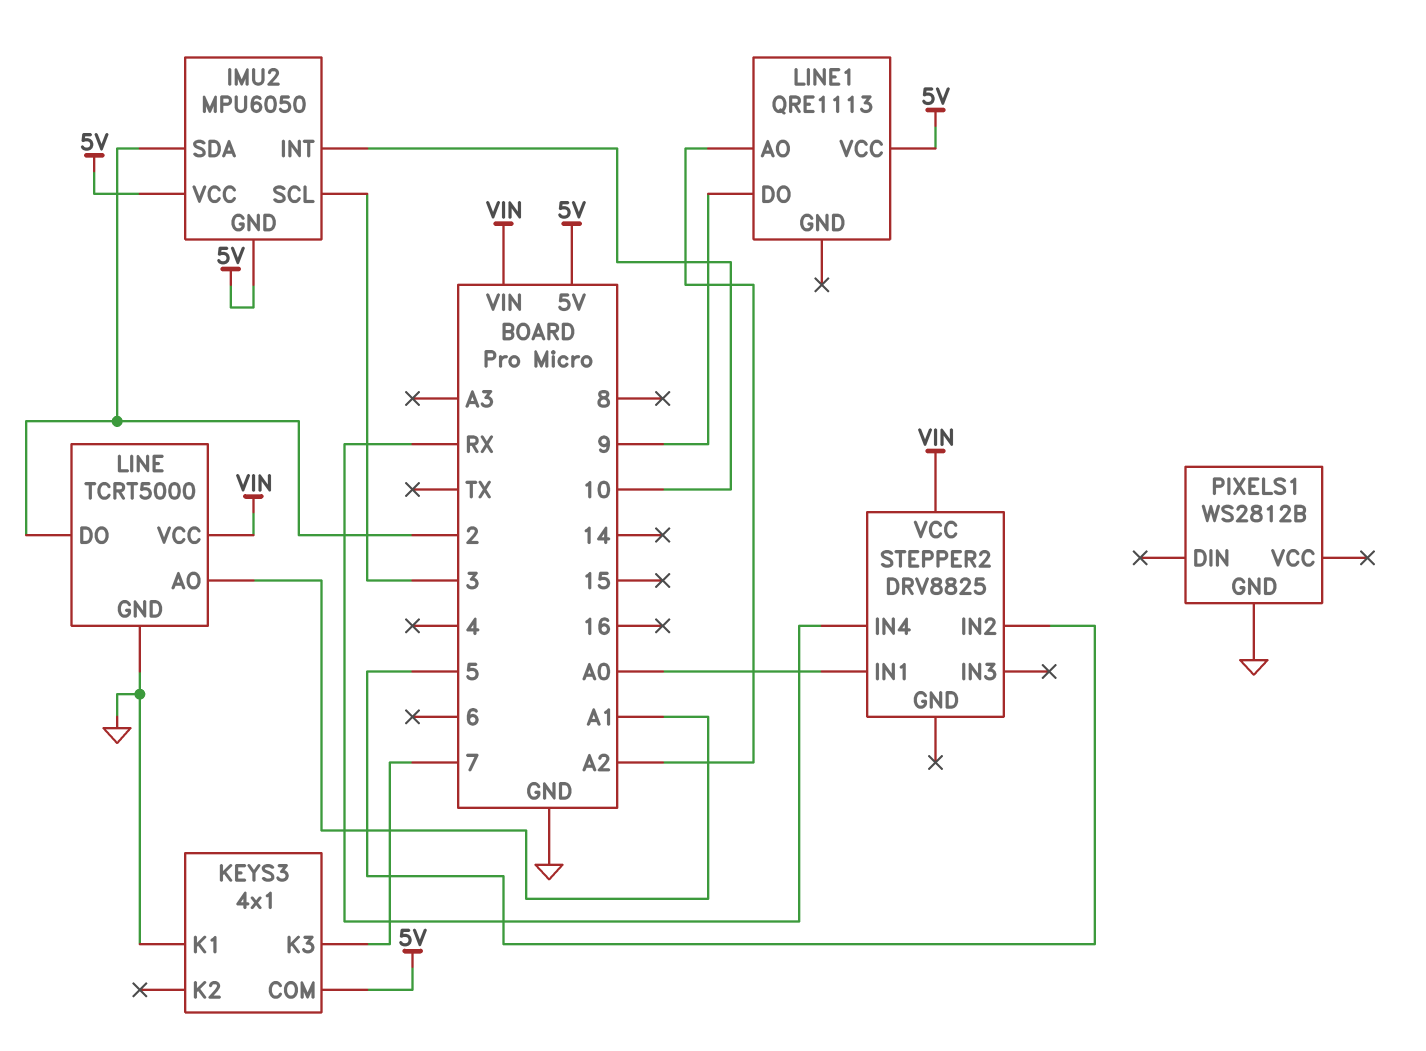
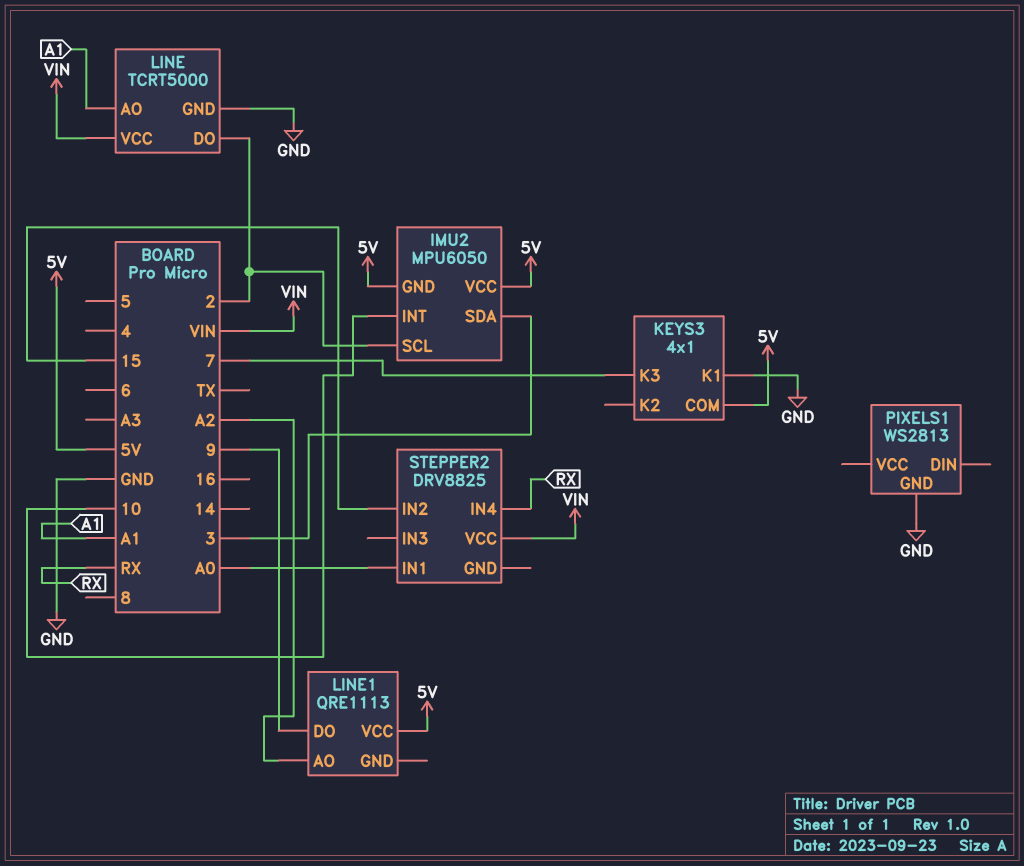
IMU2 pin SCL: 3 -> 2
IMU2 pin SDA: 2 -> 3
PIXELS1: WS2812B -> WS2813
STEPPER2 pin IN2: 5 -> 15

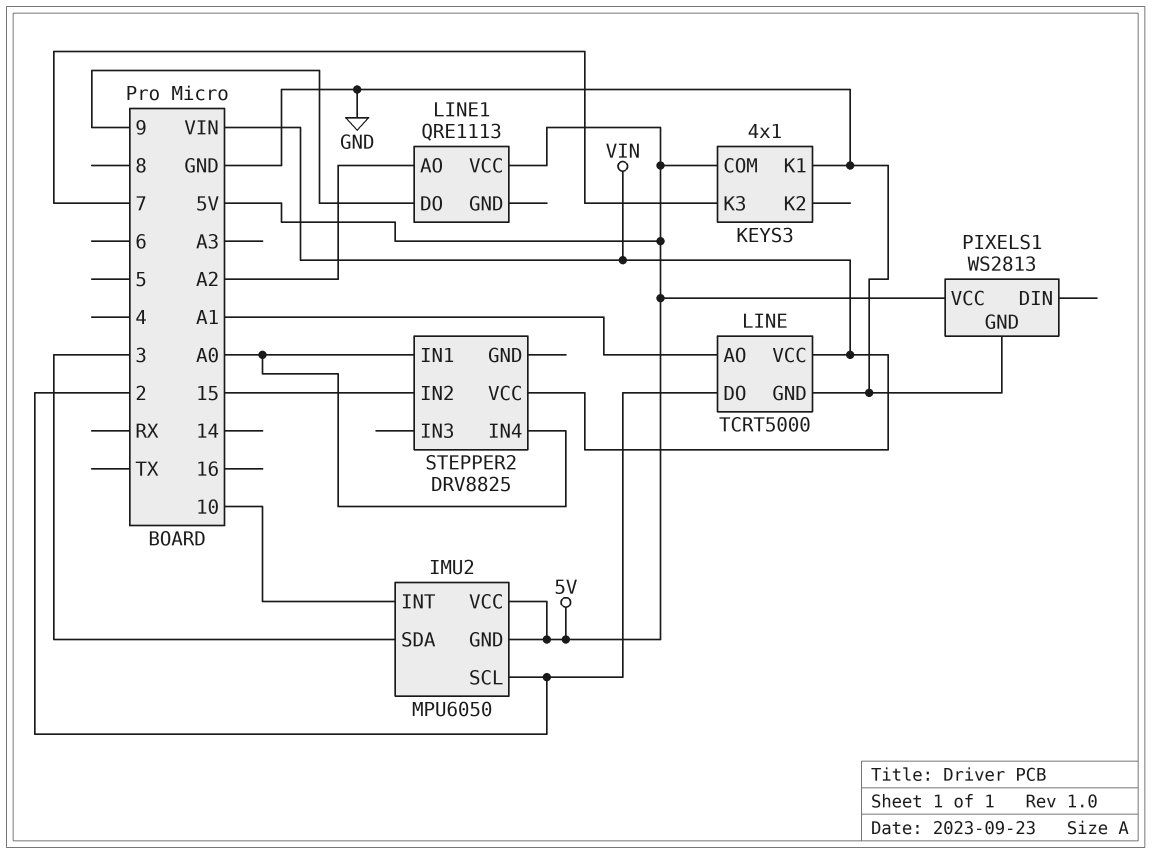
PIXELS1 pin VCC: none -> 5V
STEPPER2 pin IN4: RX -> A0

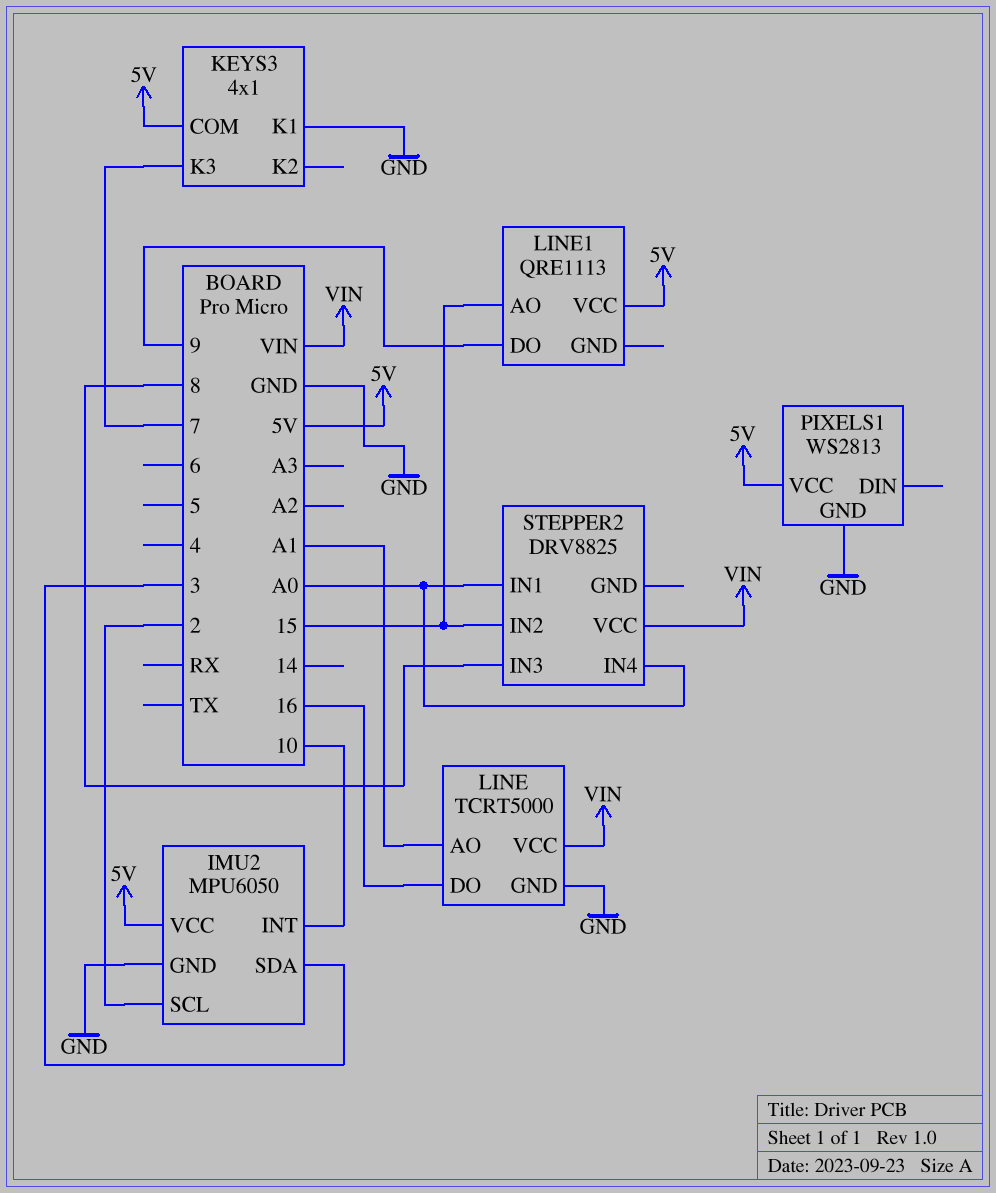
IMU2 pin GND: 5V -> GND
LINE pin DO: 2 -> 16
LINE1 pin AO: A2 -> 15
STEPPER2 pin IN3: none -> 8

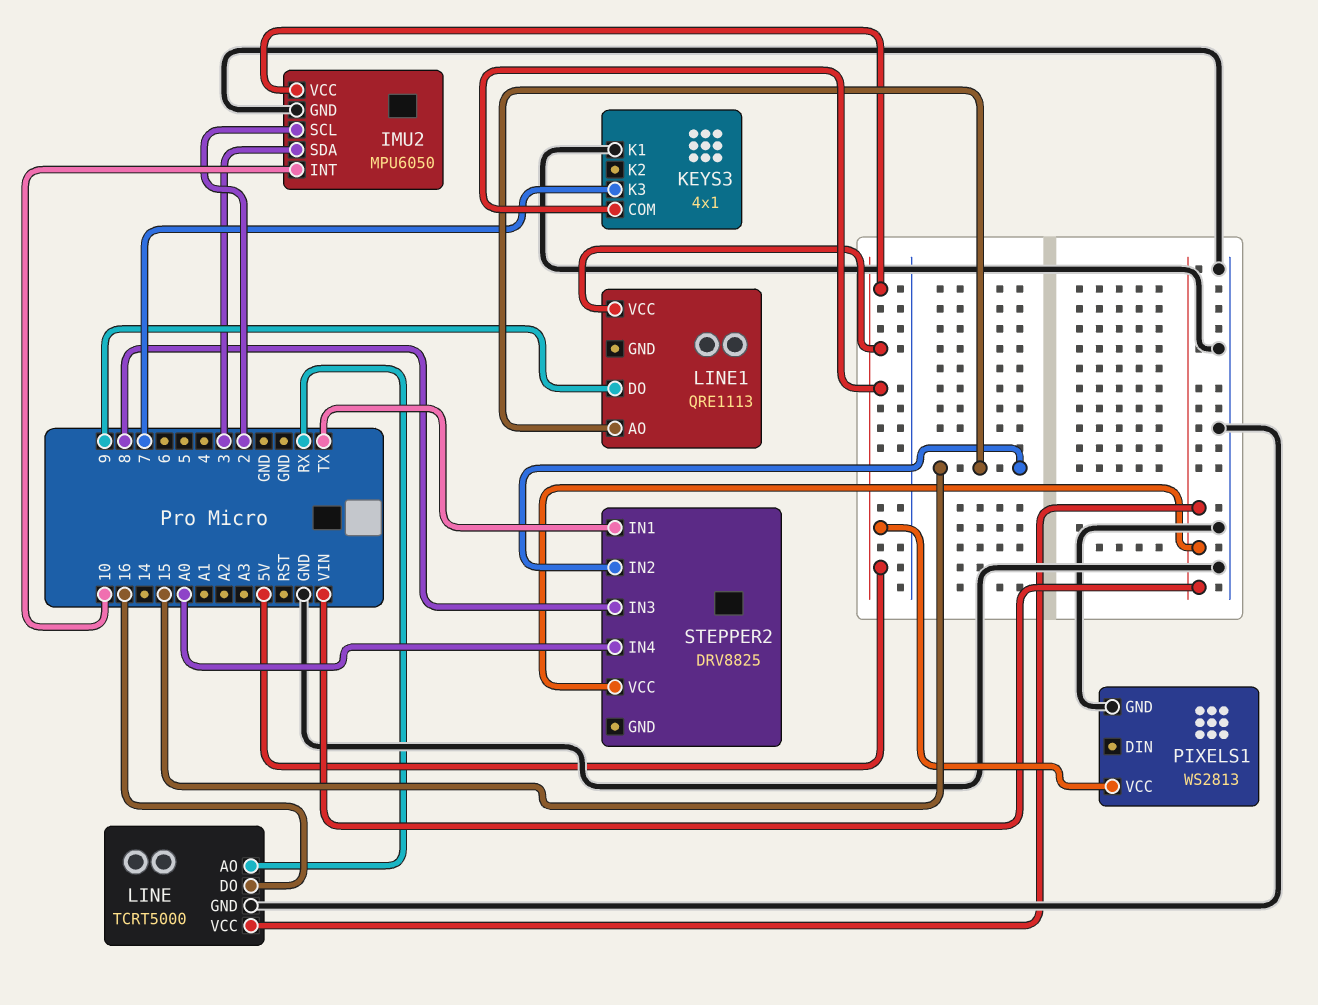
LINE pin AO: A1 -> RX
STEPPER2 pin IN1: A0 -> TX

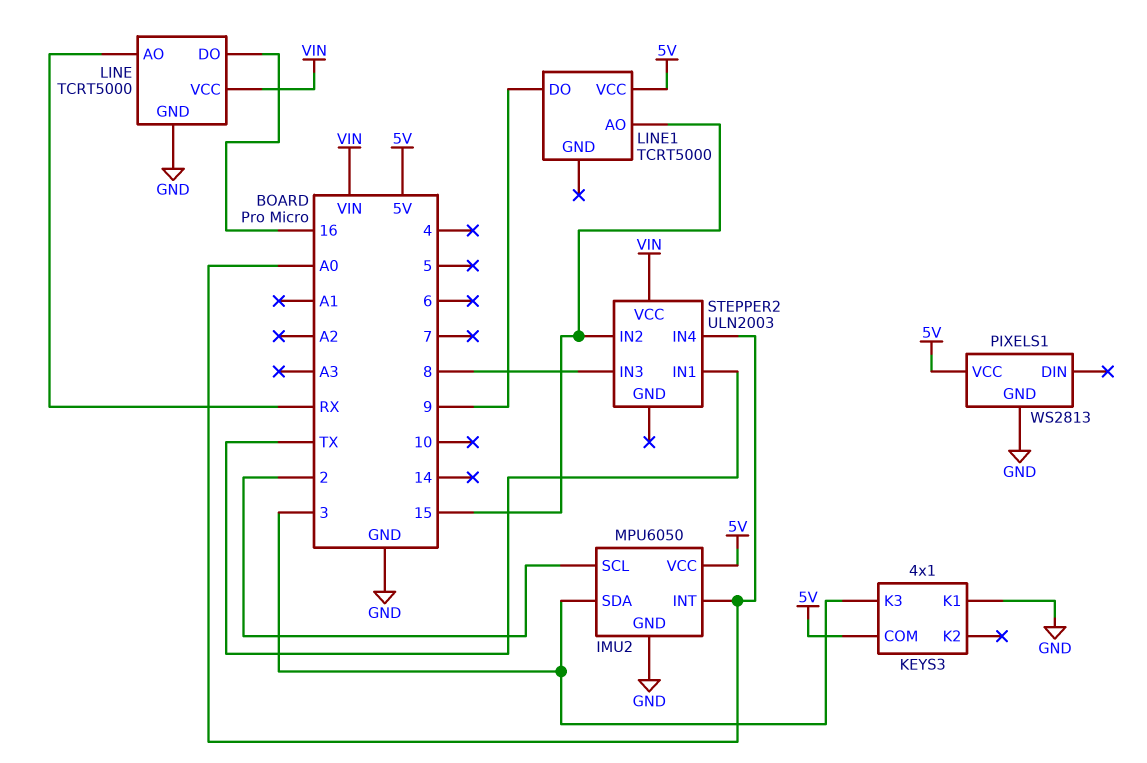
IMU2 pin INT: 10 -> A0
KEYS3 pin K3: 7 -> 3
LINE1: QRE1113 -> TCRT5000
STEPPER2: DRV8825 -> ULN2003

